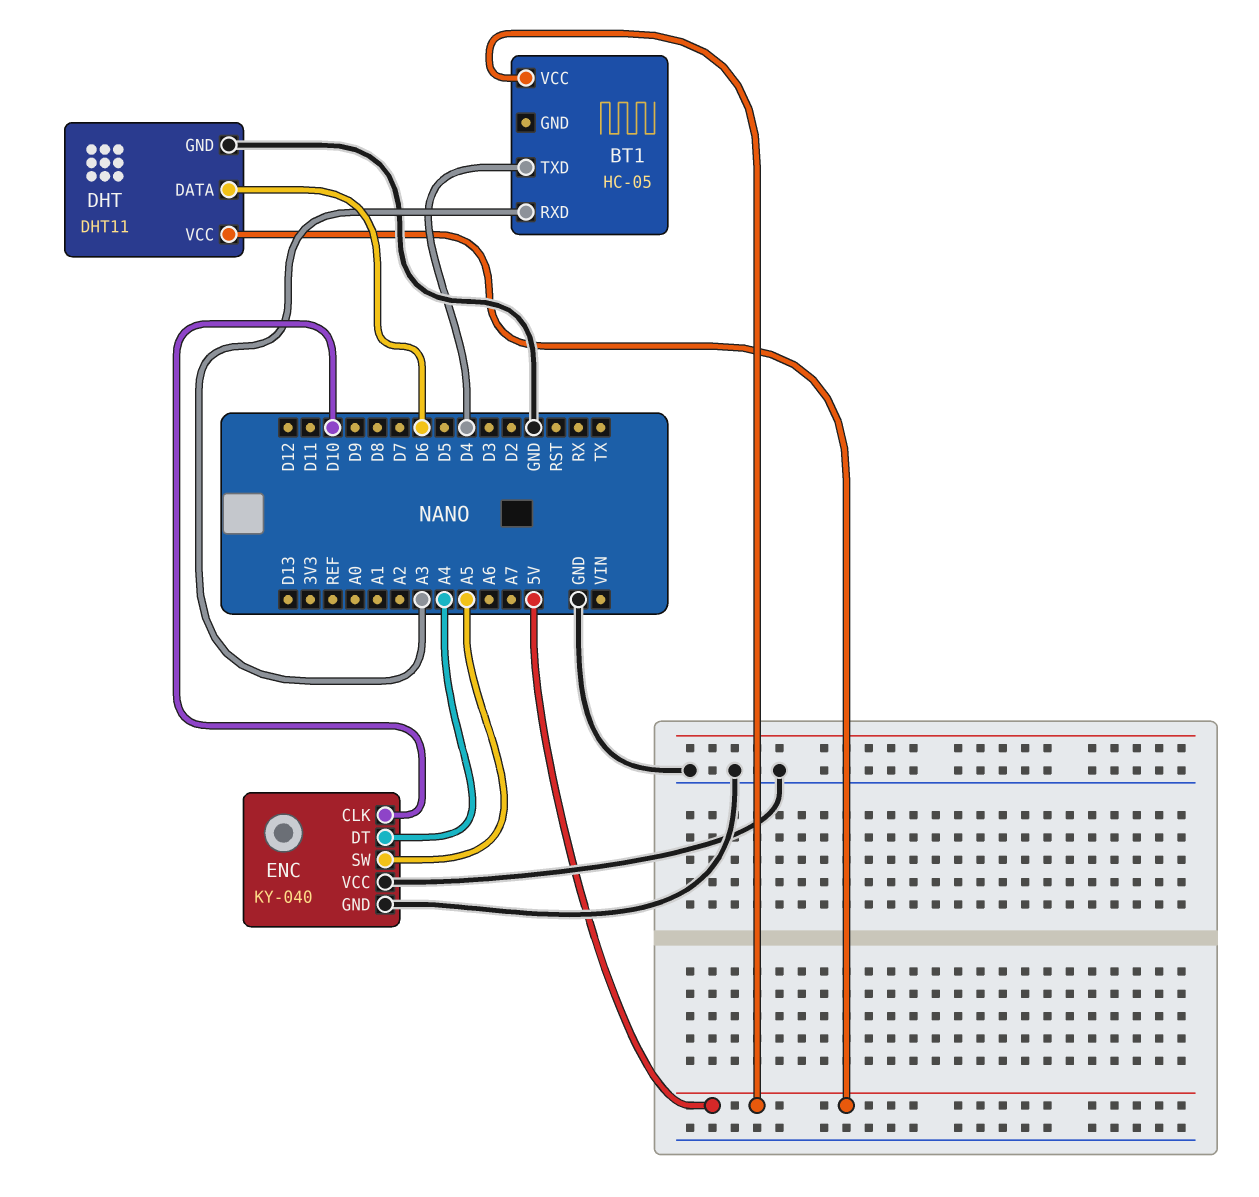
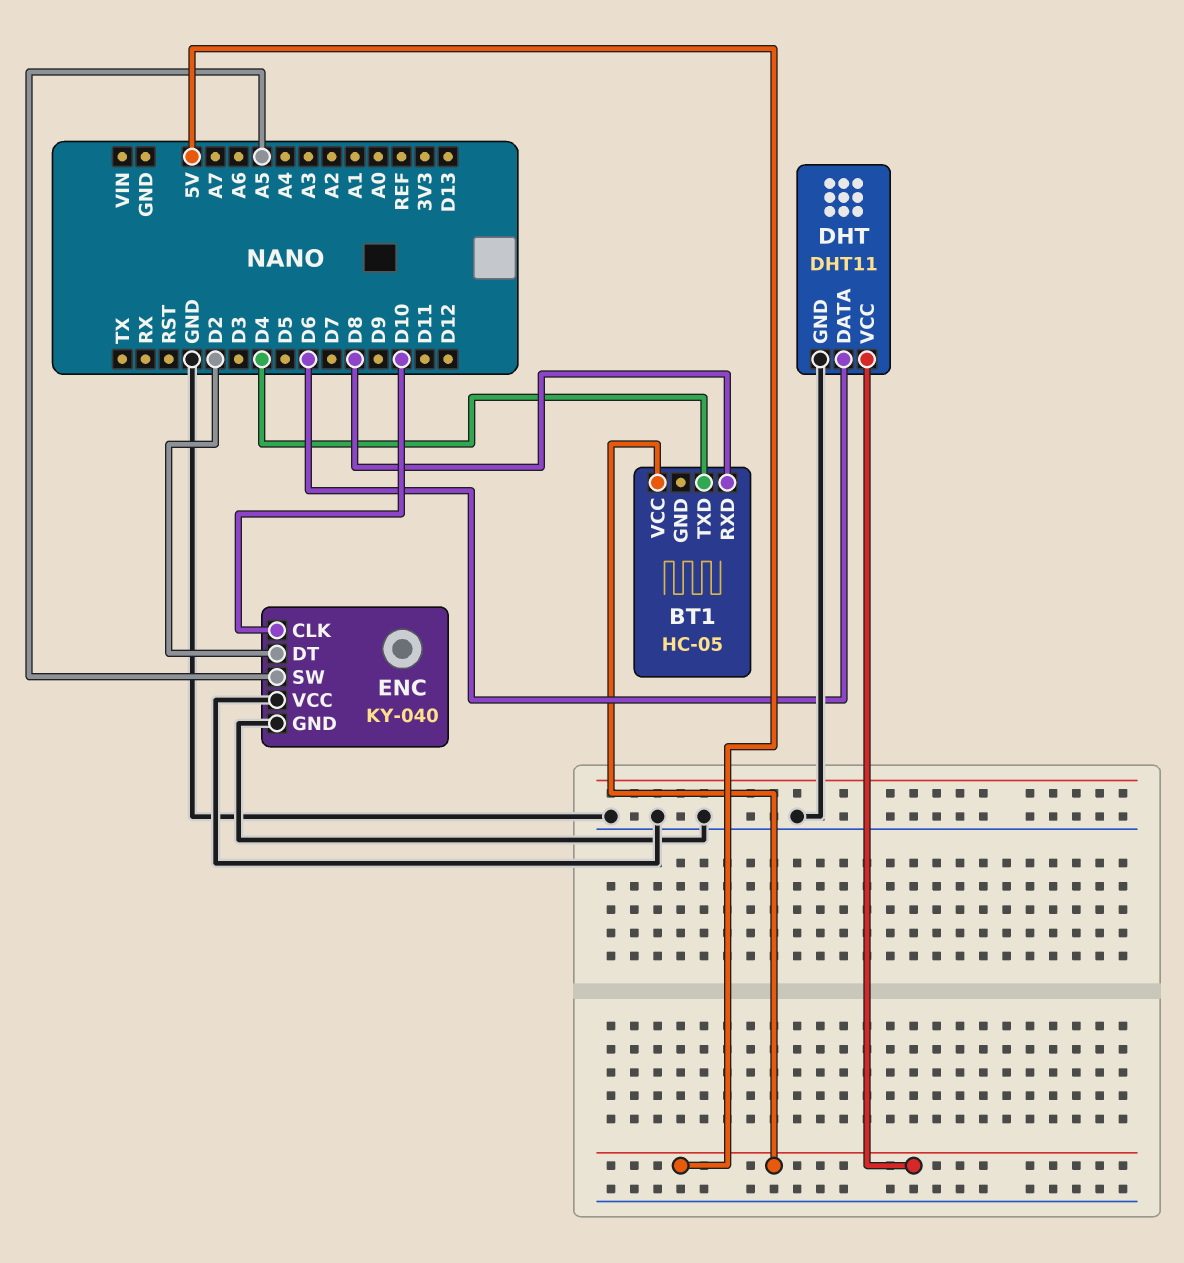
BT1 pin RXD: A3 -> D8
ENC pin DT: A4 -> D2

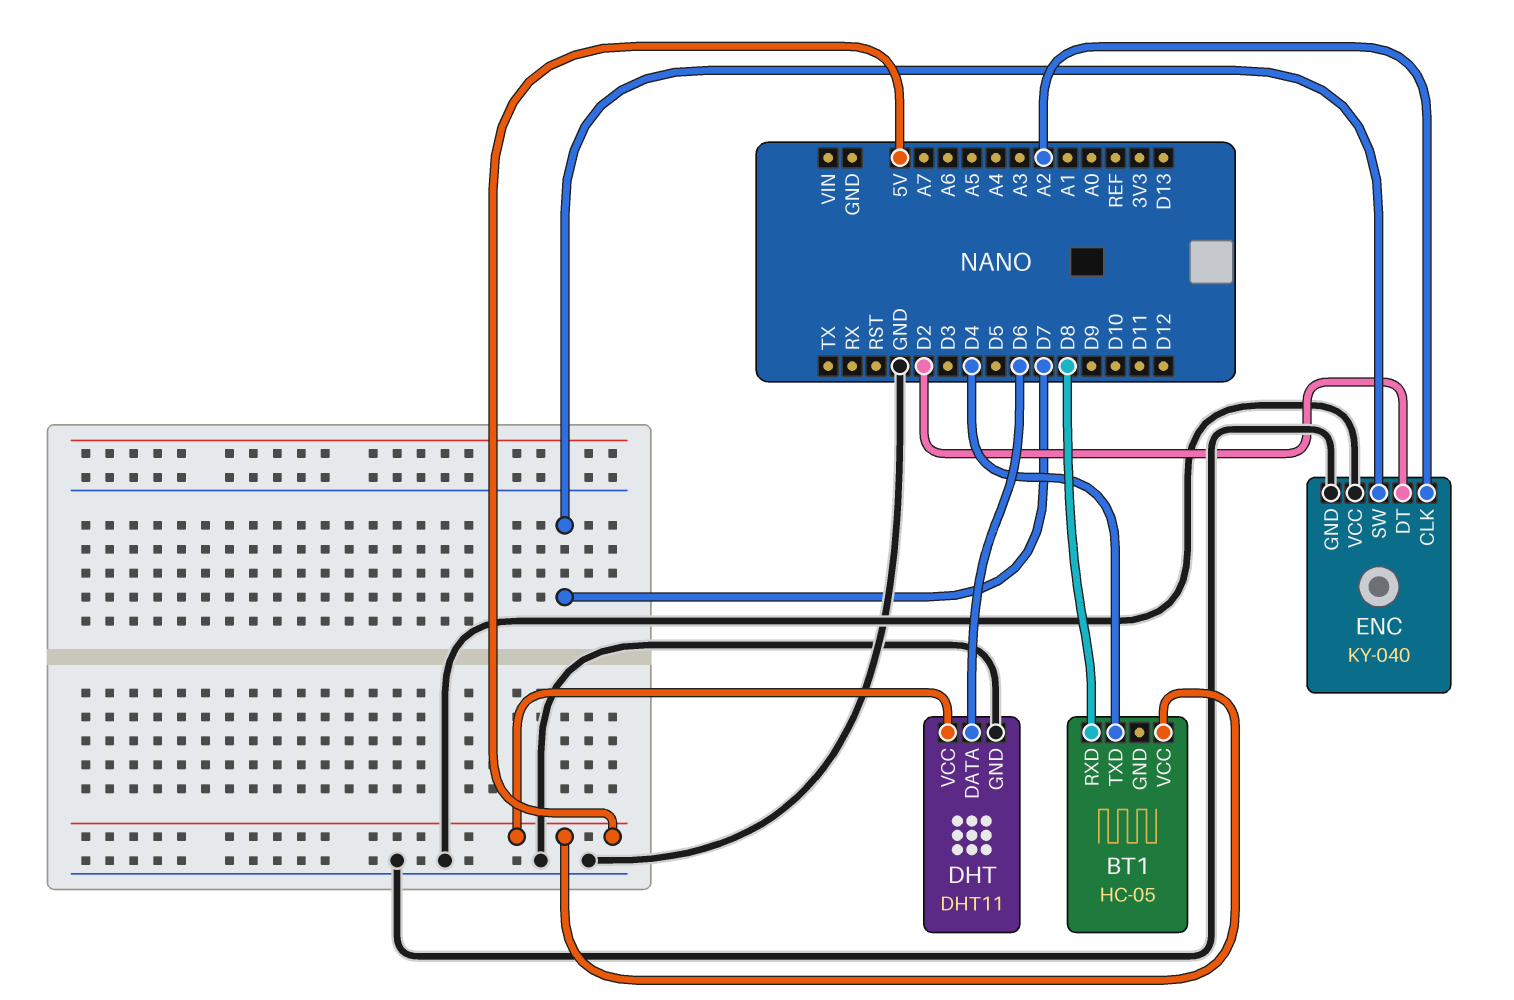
ENC pin CLK: D10 -> A2
ENC pin SW: A5 -> D7

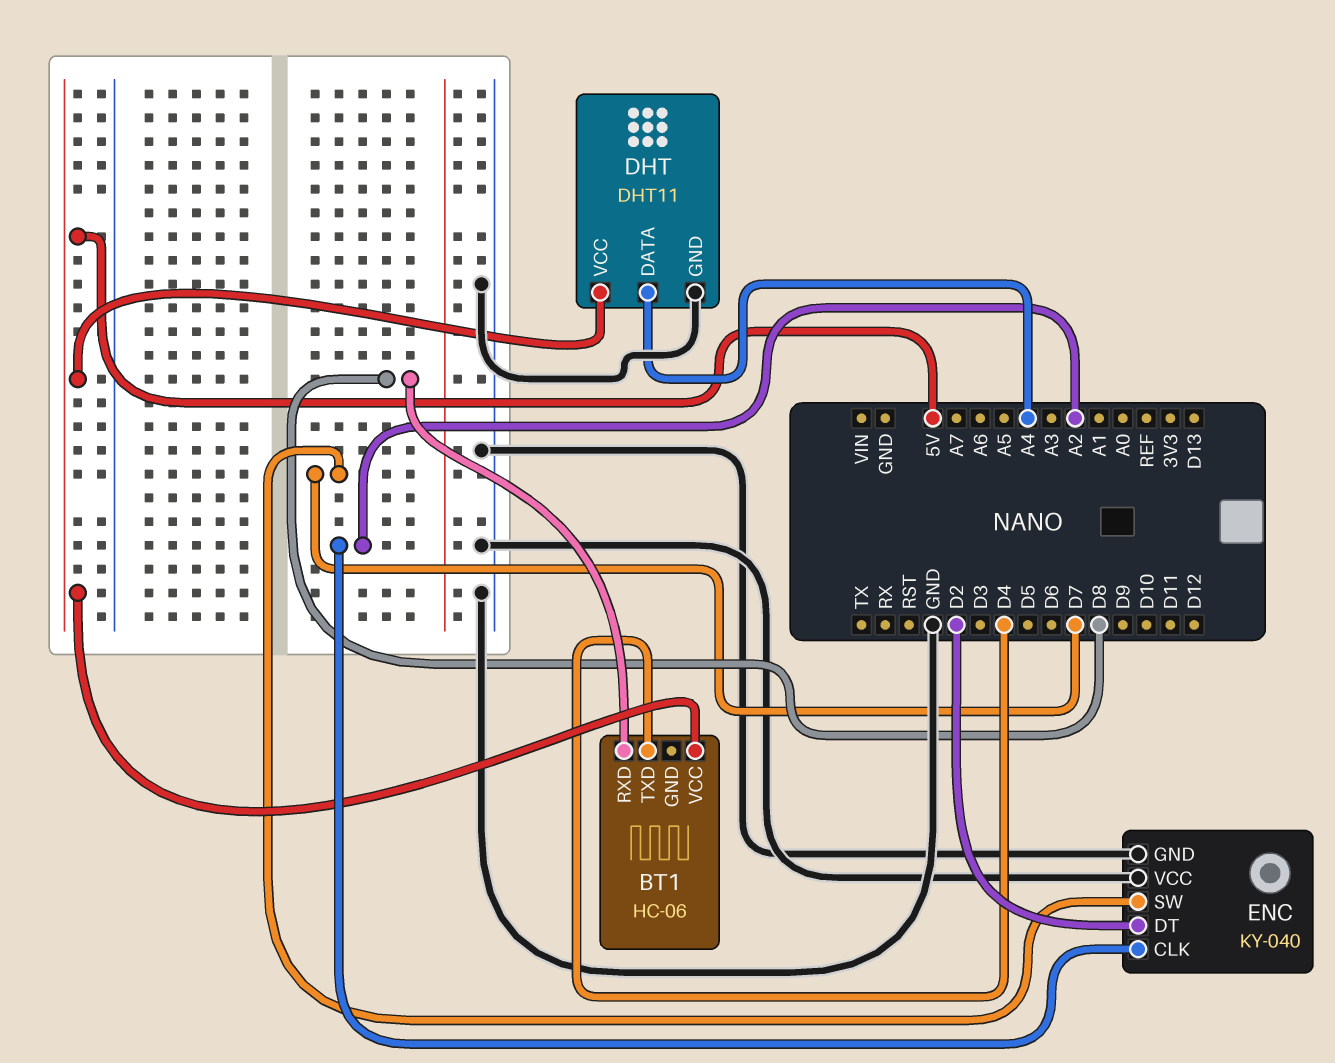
BT1: HC-05 -> HC-06
DHT pin DATA: D6 -> A4

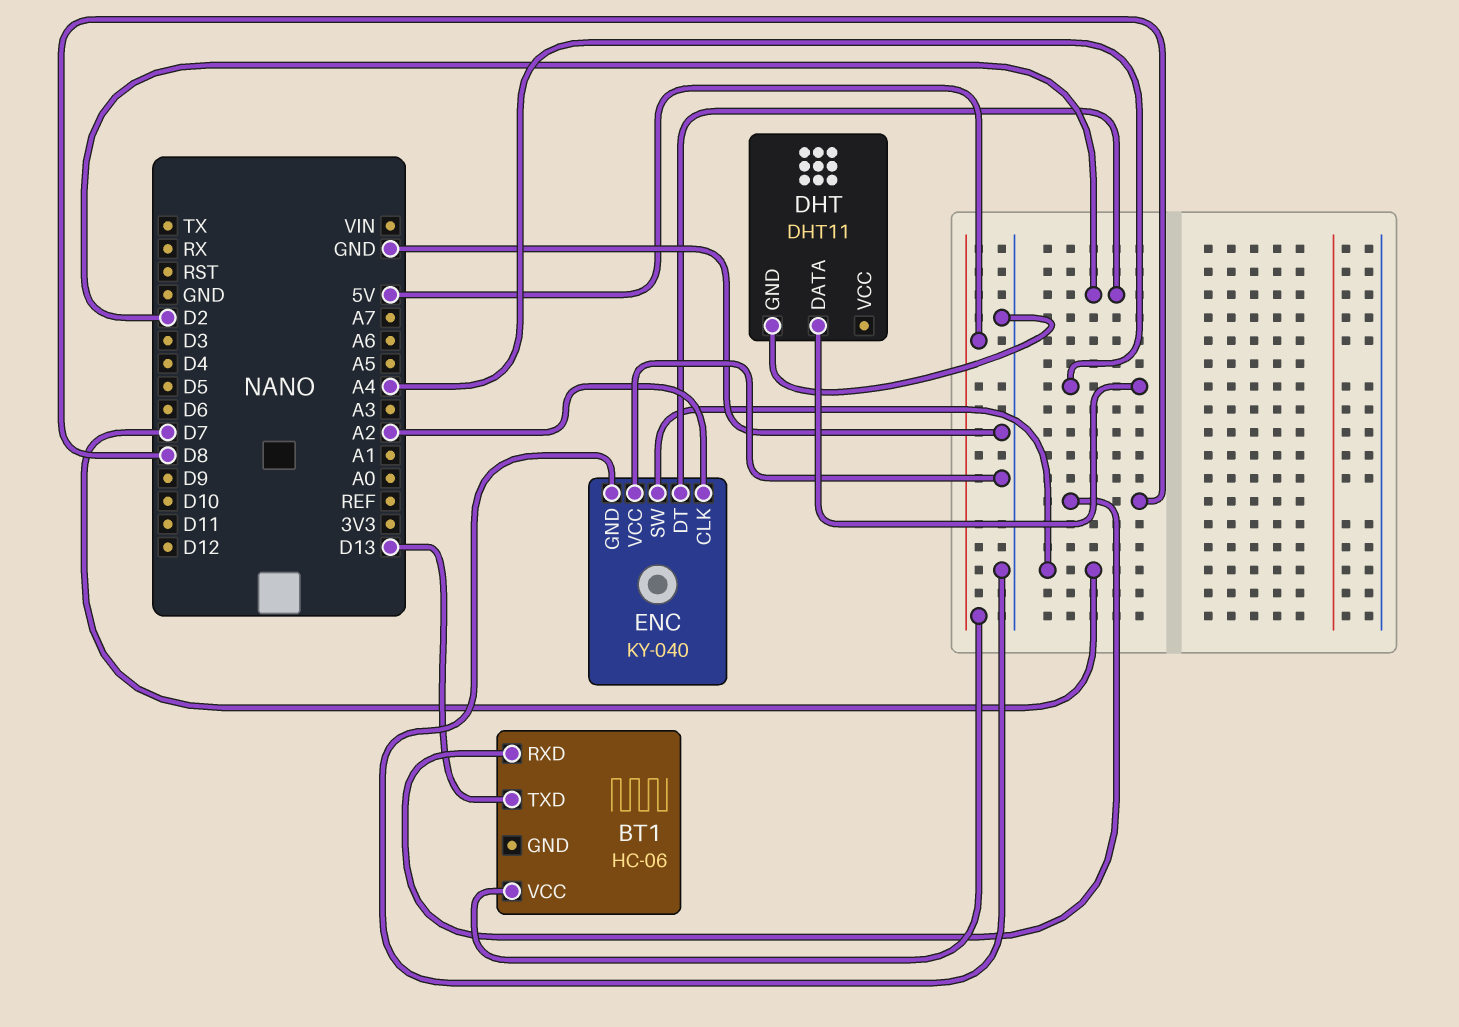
BT1 pin TXD: D4 -> D13
DHT pin VCC: 5V -> none

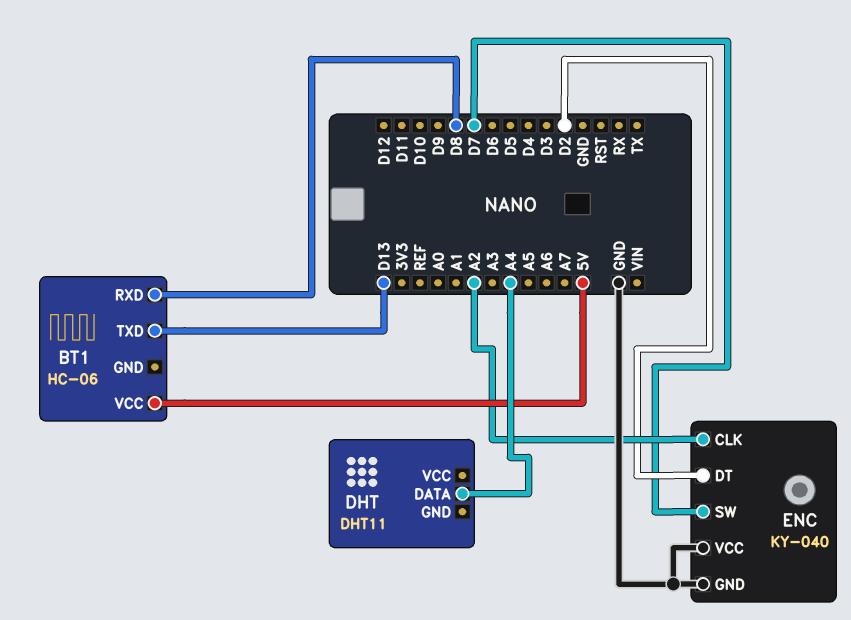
DHT pin GND: GND -> none

